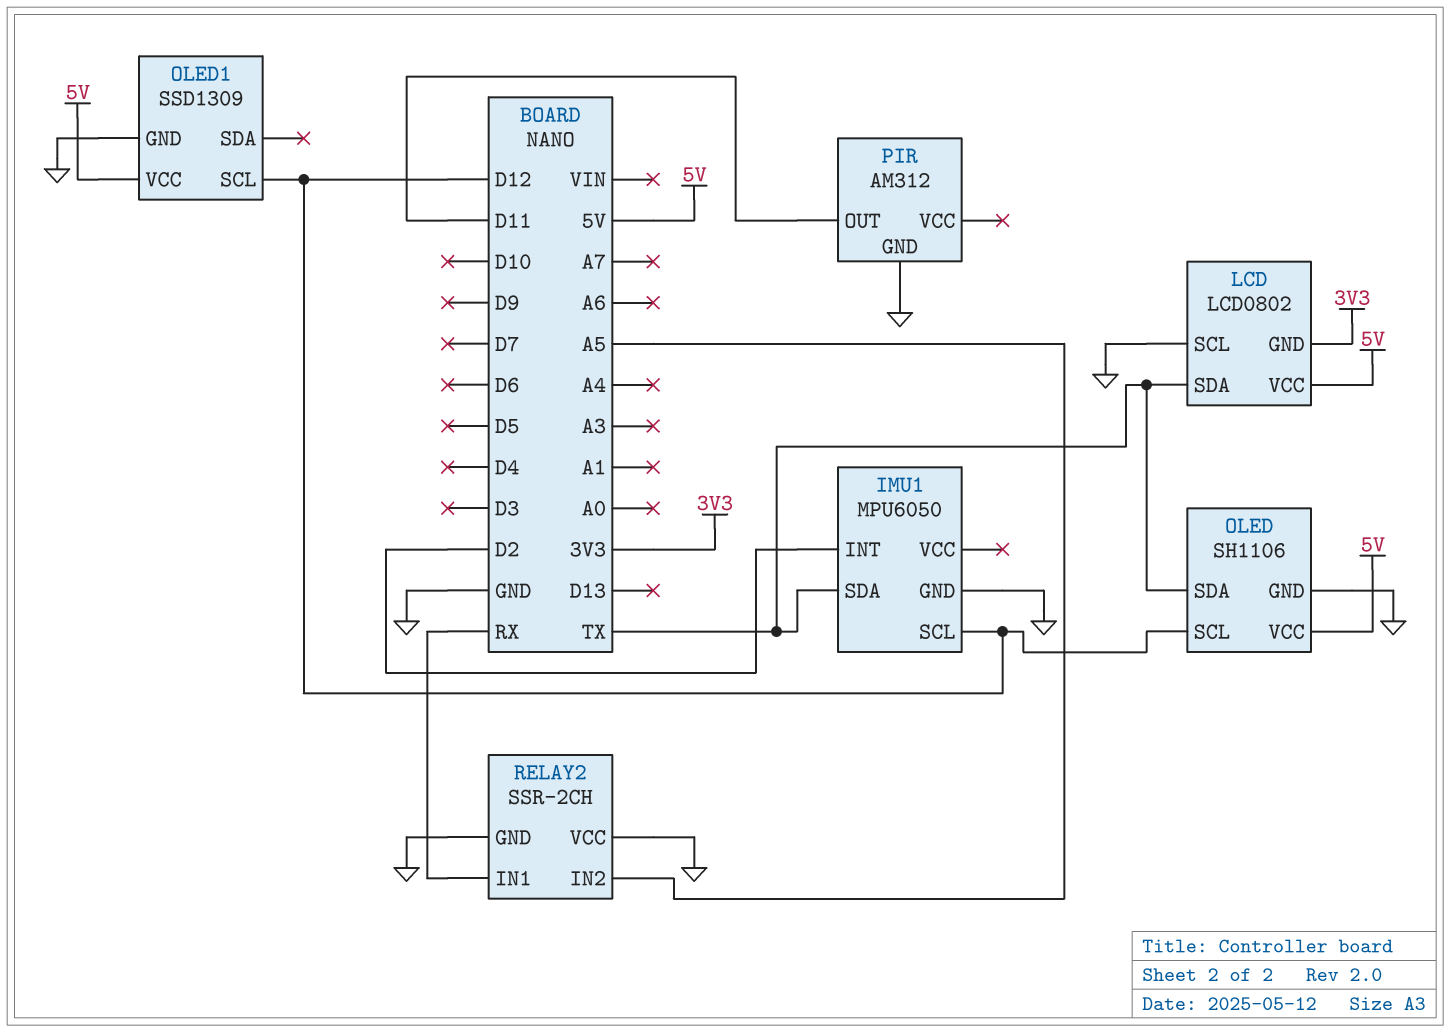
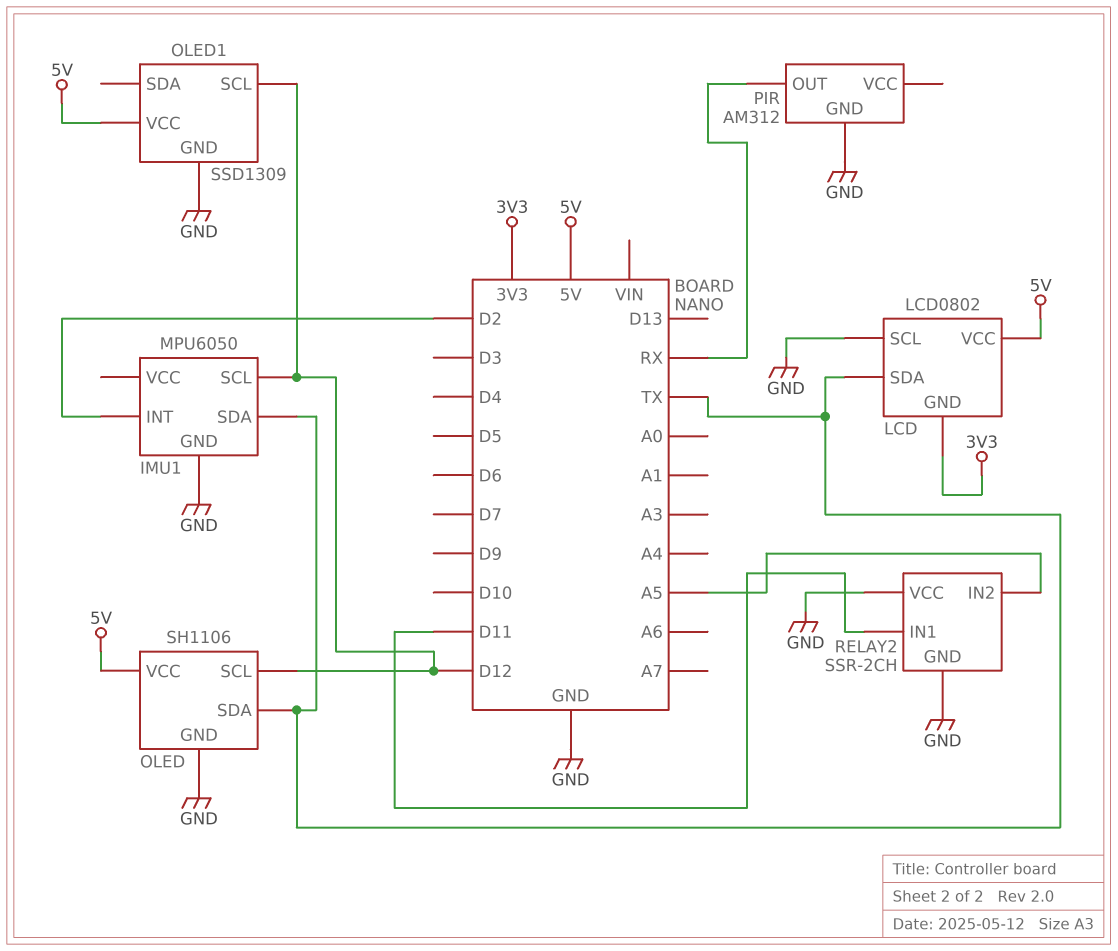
PIR pin OUT: D11 -> RX
RELAY2 pin IN1: RX -> D11

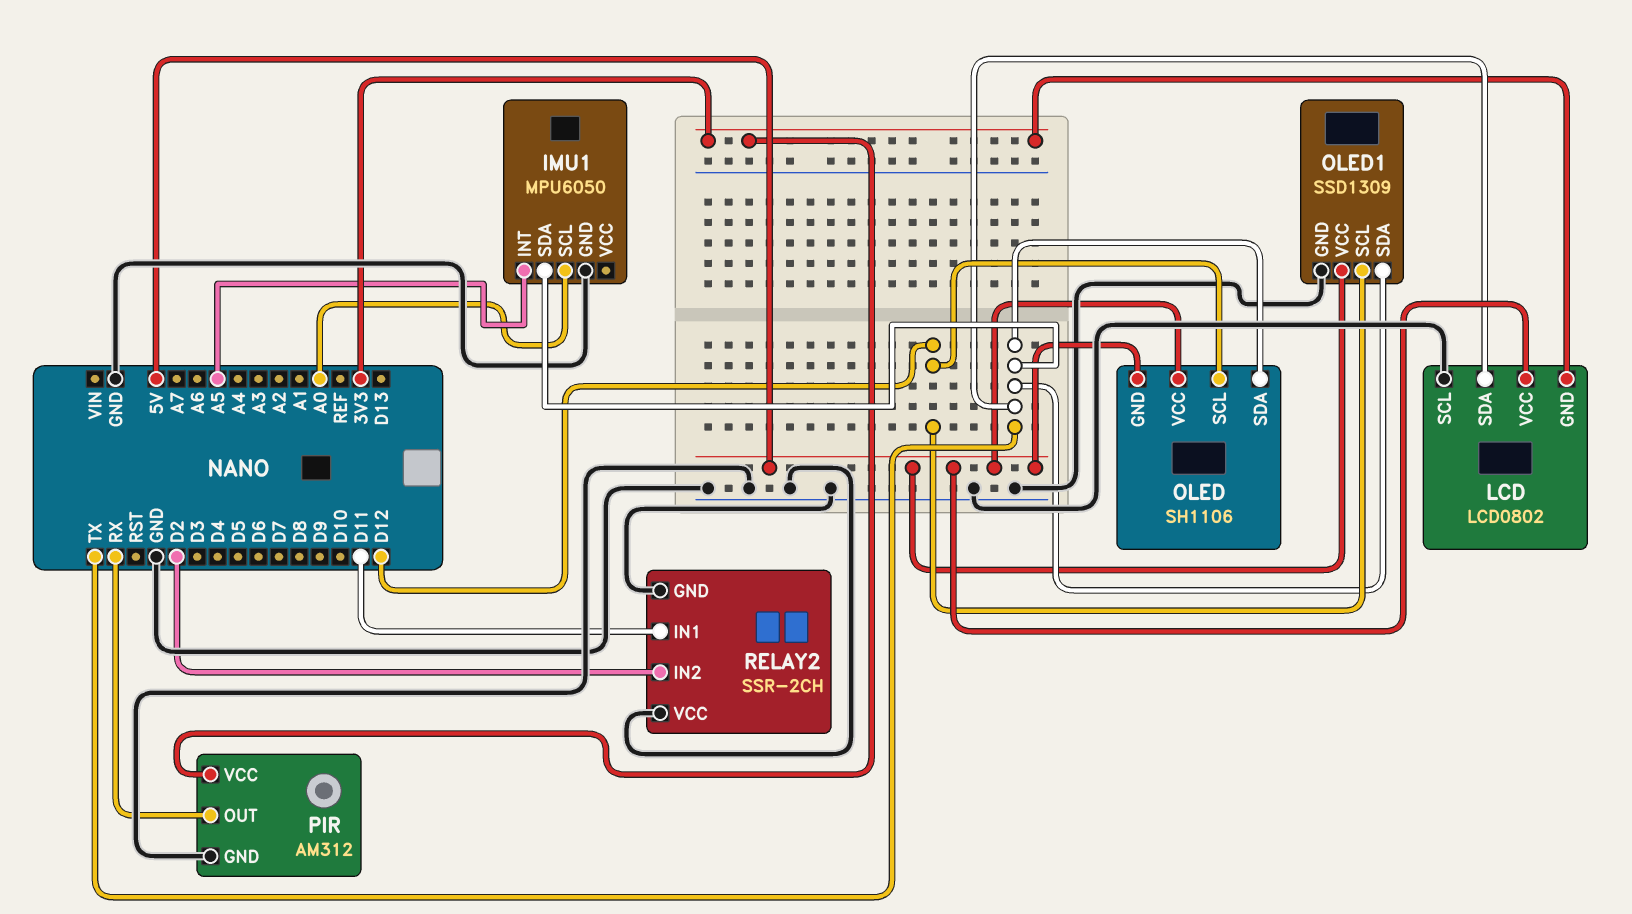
IMU1 pin INT: D2 -> A5
IMU1 pin SCL: D12 -> A0
OLED pin GND: GND -> 5V
OLED1 pin SDA: none -> TX
PIR pin VCC: none -> 3V3
RELAY2 pin IN2: A5 -> D2

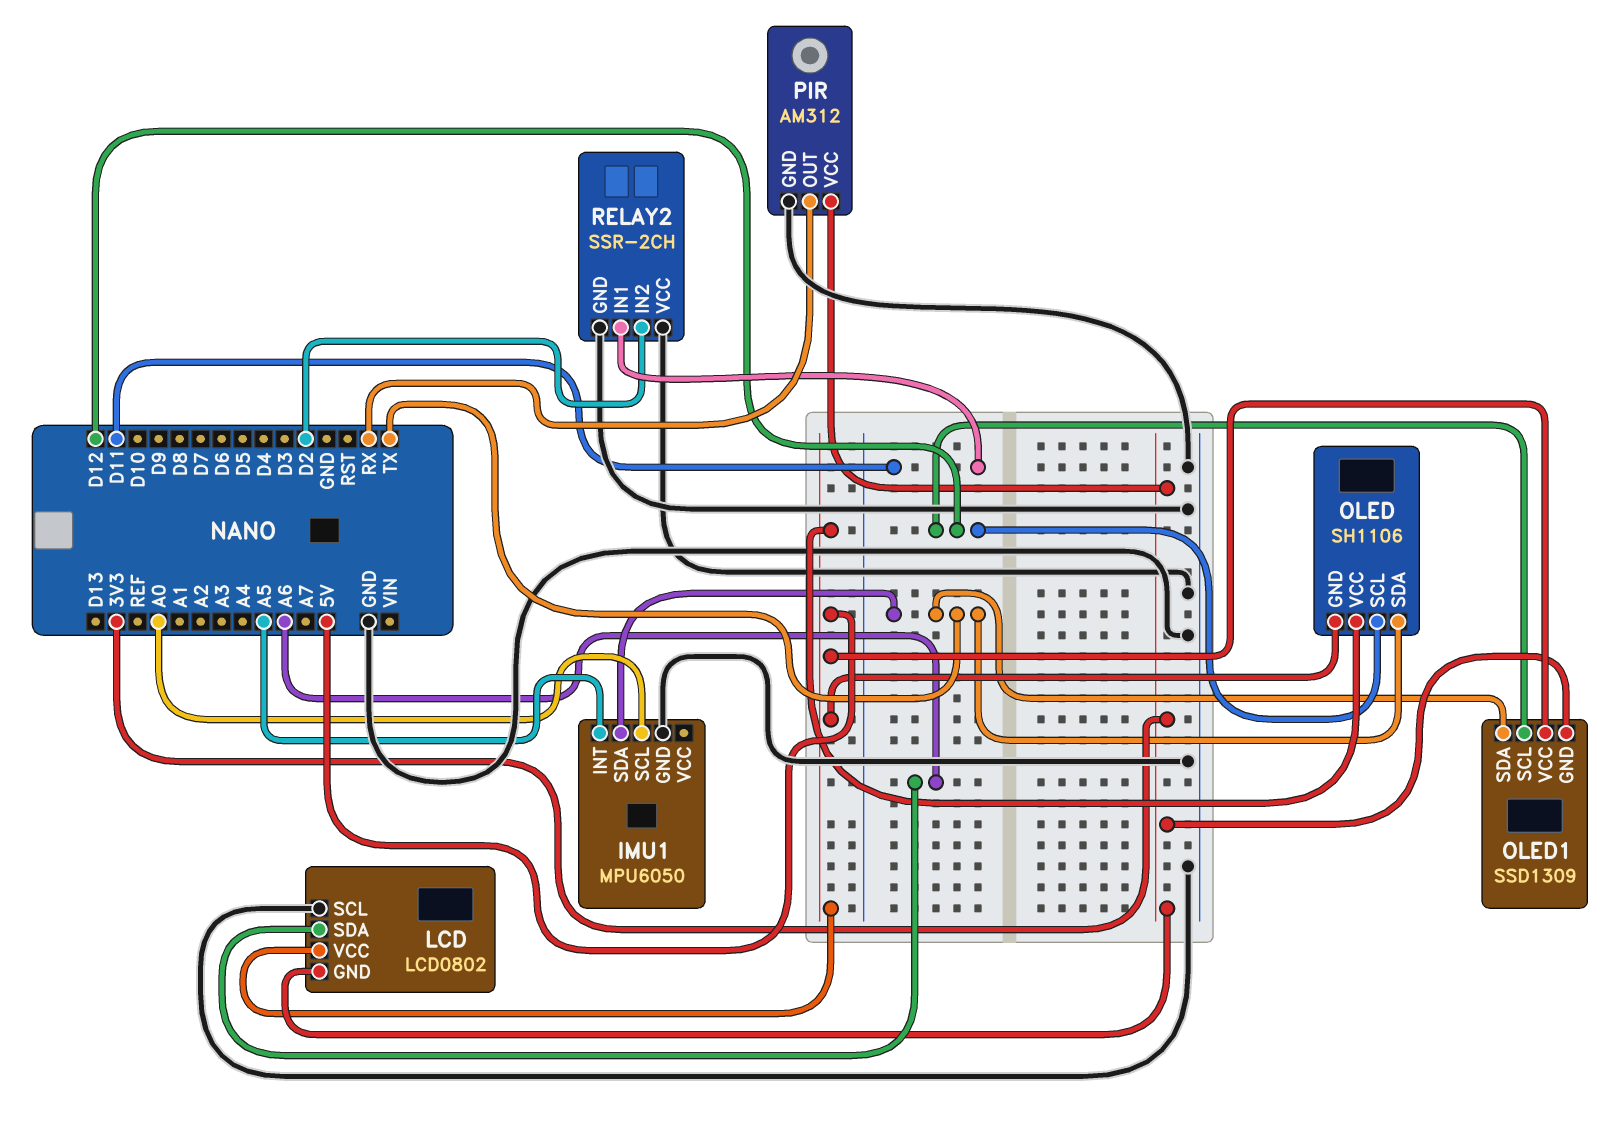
LCD pin SDA: TX -> A6
OLED1 pin GND: GND -> 3V3

